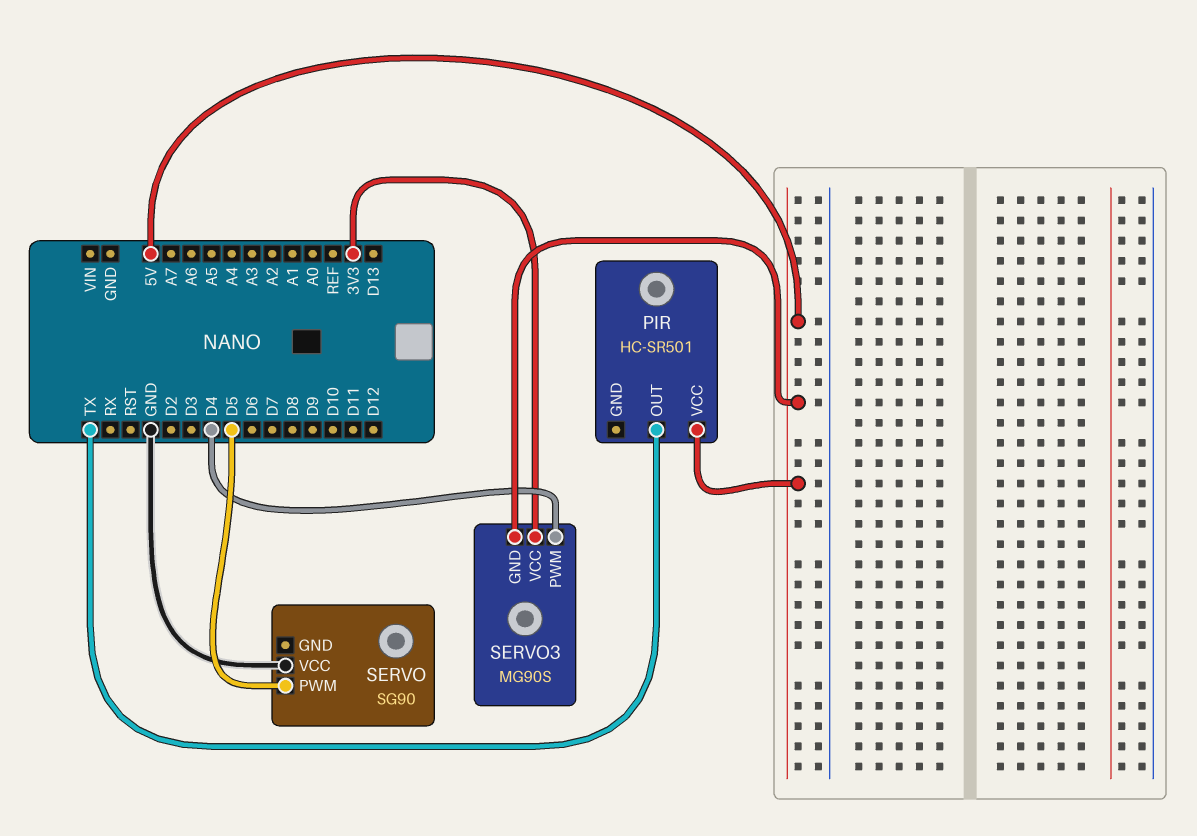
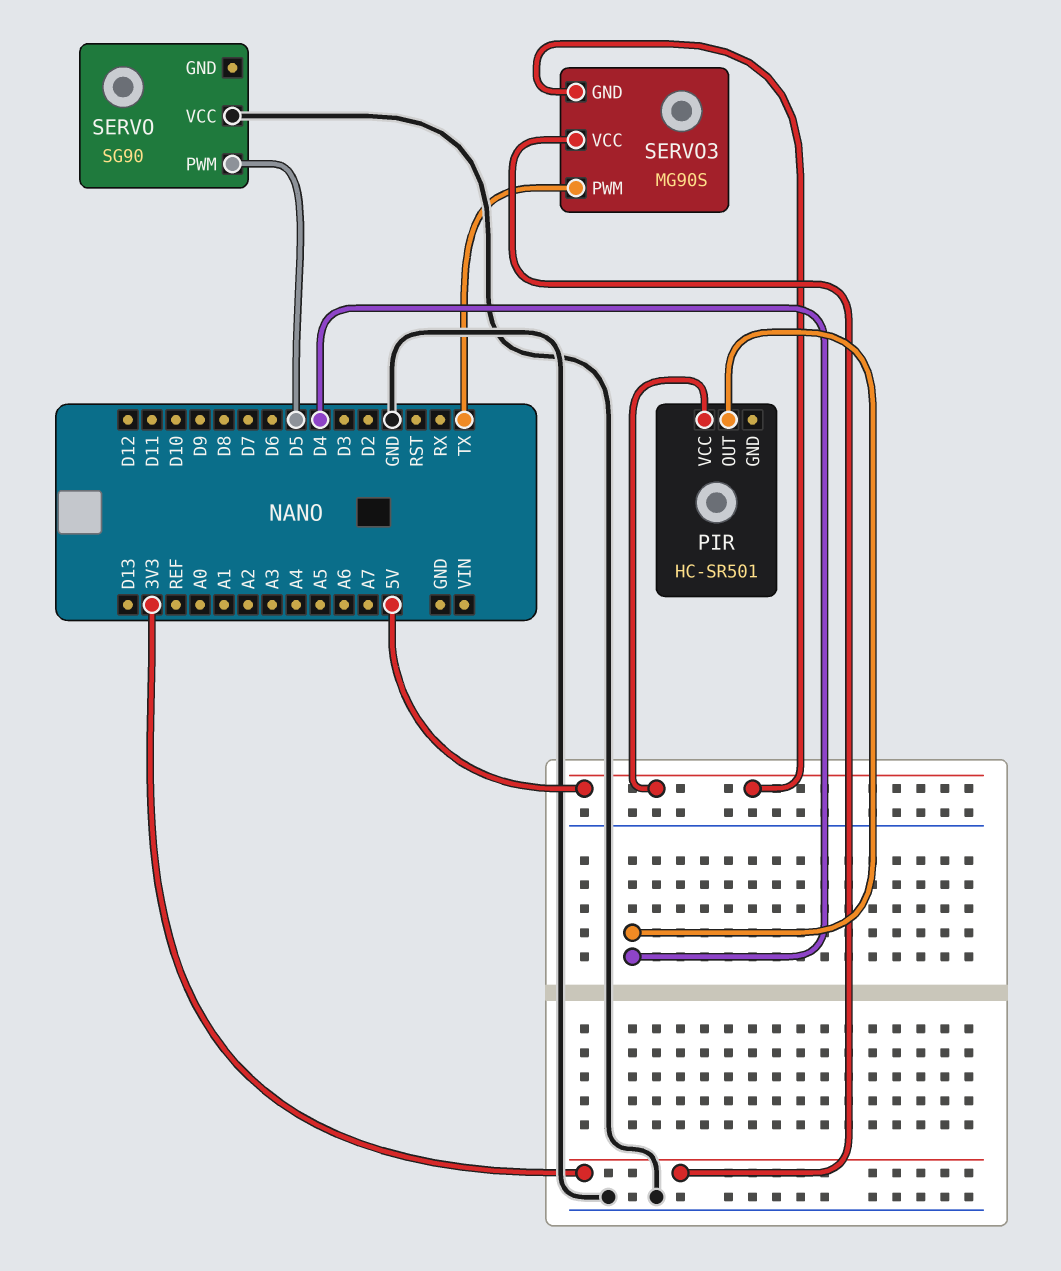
PIR pin OUT: TX -> D4
SERVO3 pin PWM: D4 -> TX

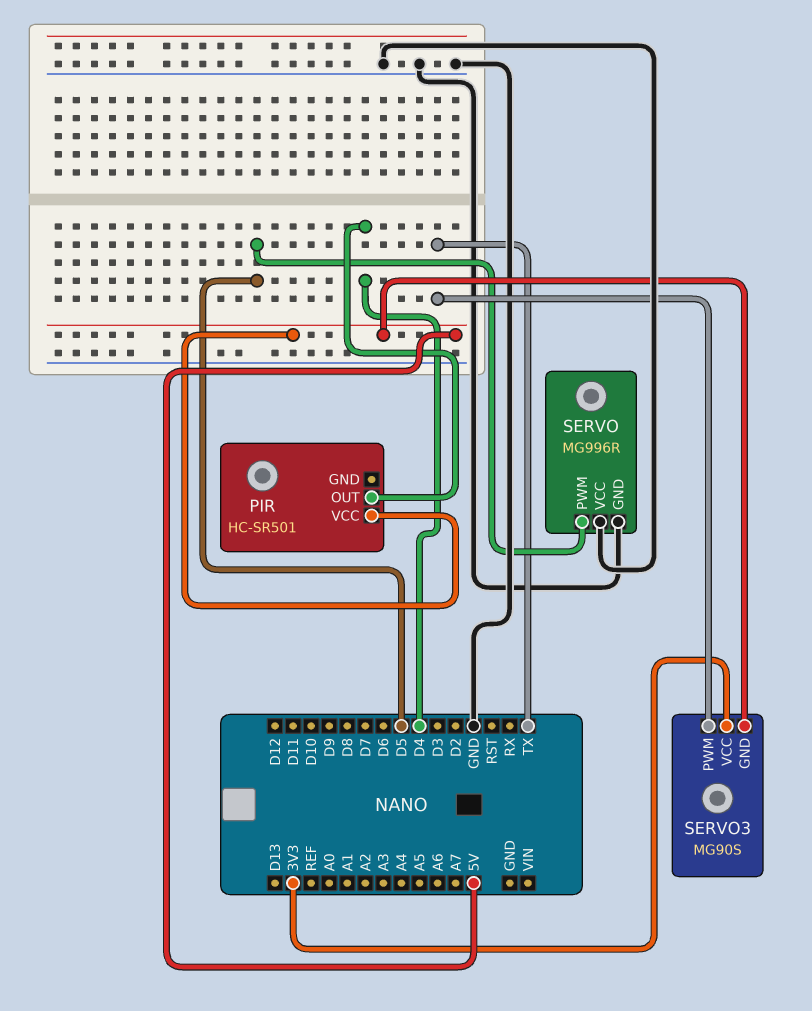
SERVO: SG90 -> MG996R
SERVO pin GND: none -> GND

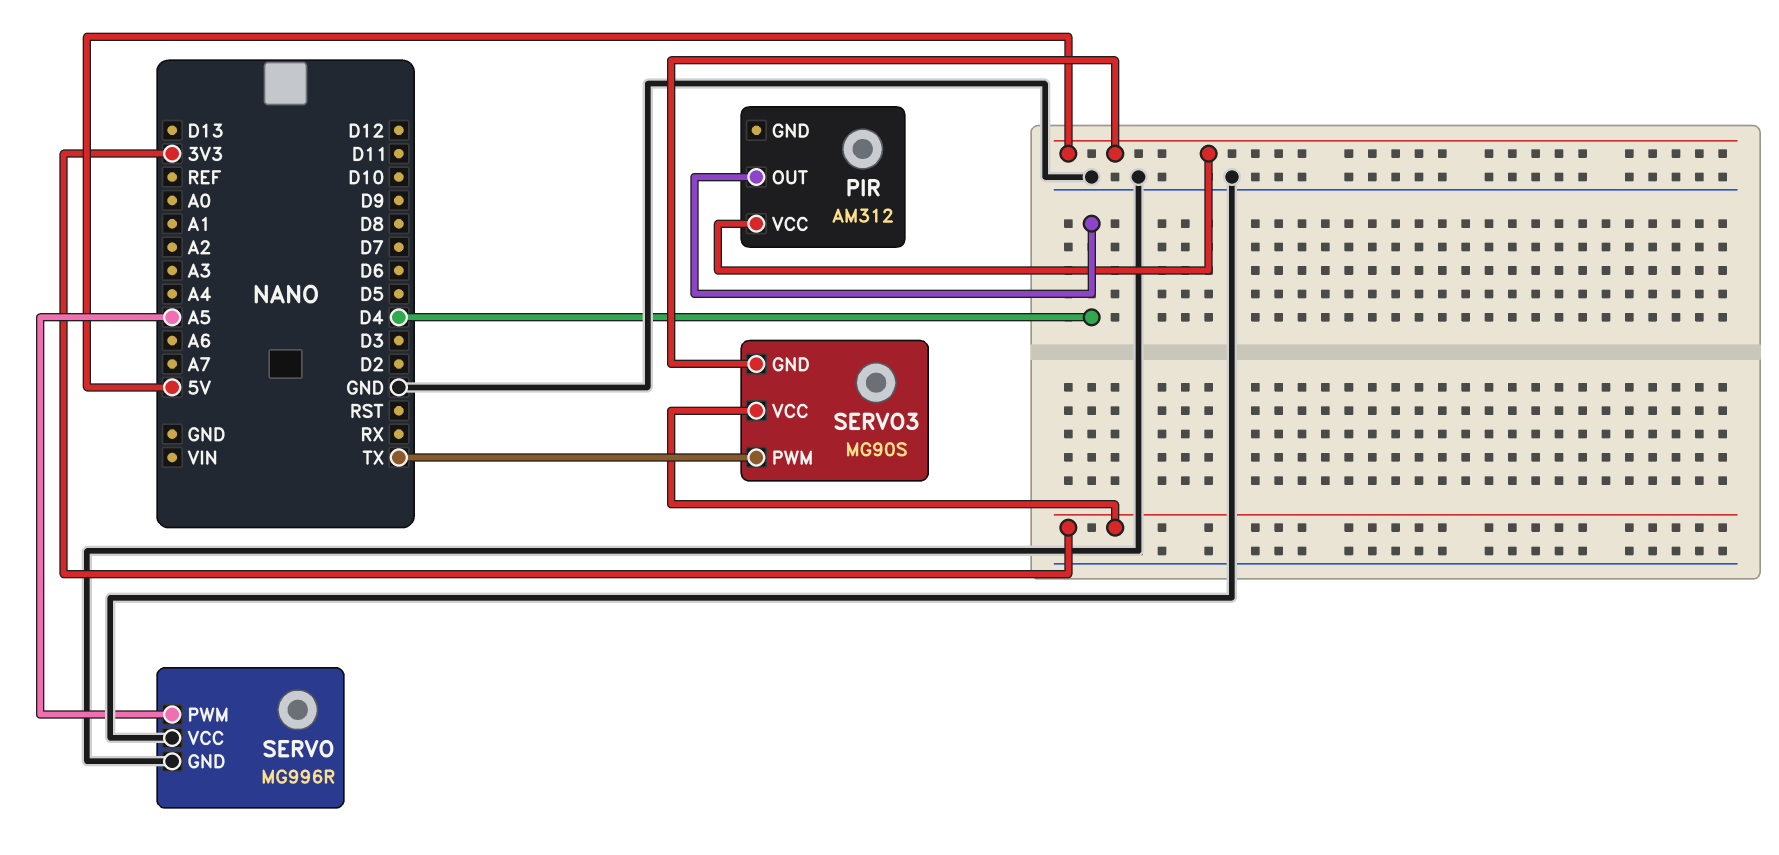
PIR: HC-SR501 -> AM312
SERVO pin PWM: D5 -> A5

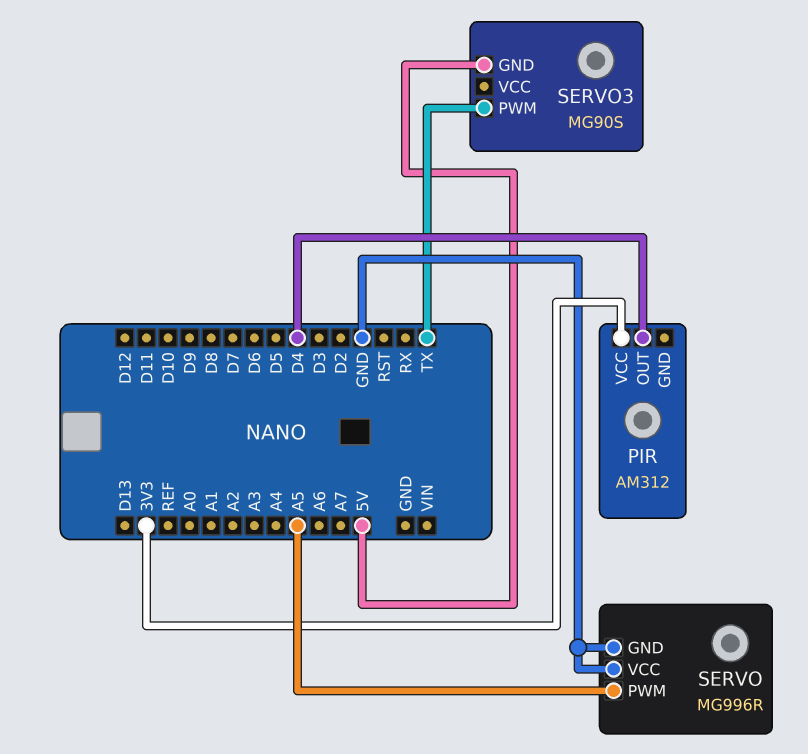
PIR pin VCC: 5V -> 3V3
SERVO3 pin VCC: 3V3 -> none

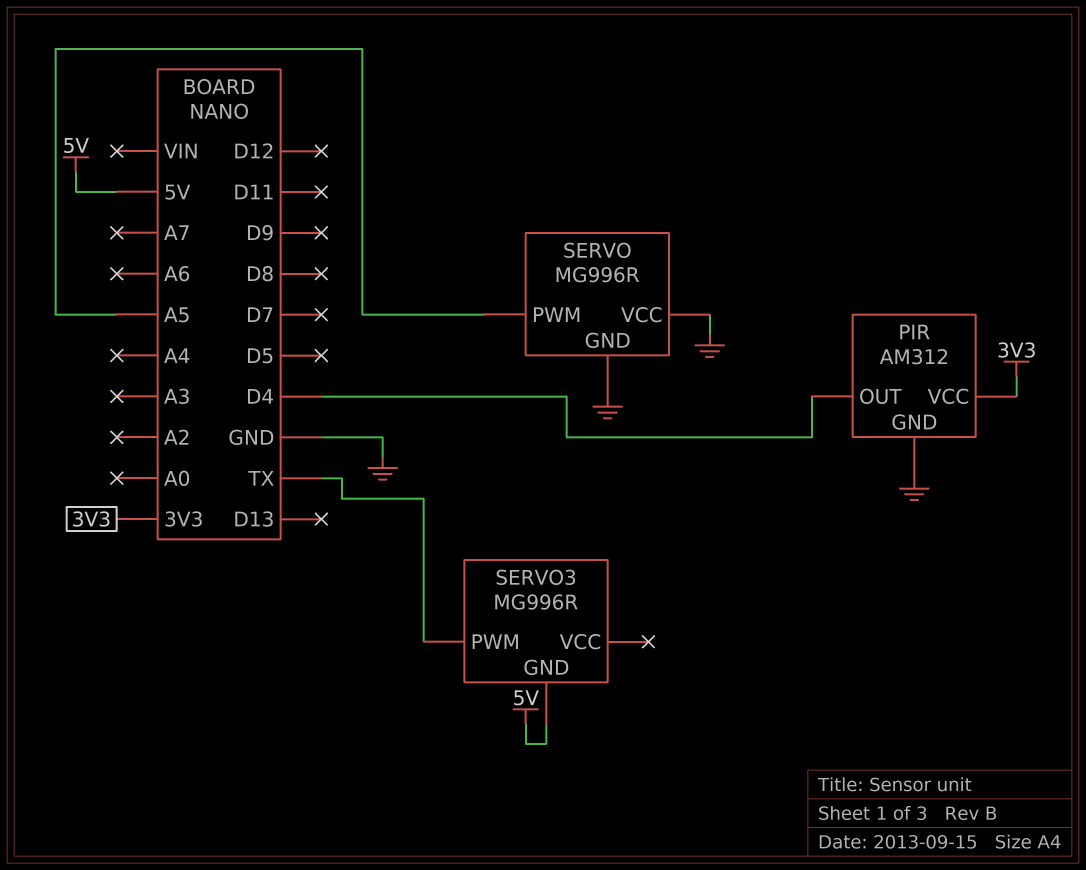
PIR pin GND: none -> GND
SERVO3: MG90S -> MG996R

